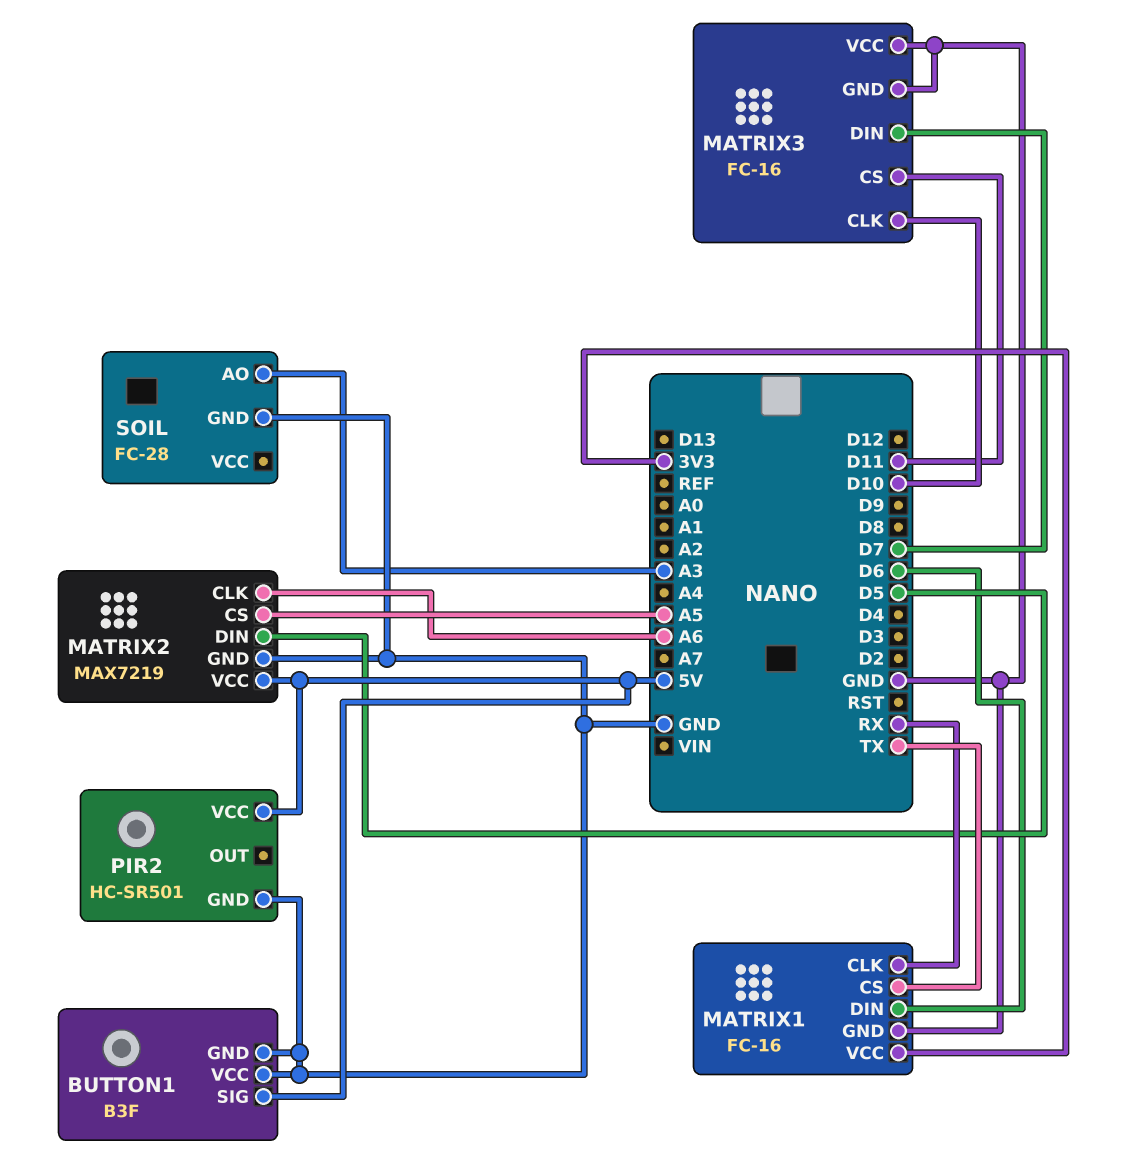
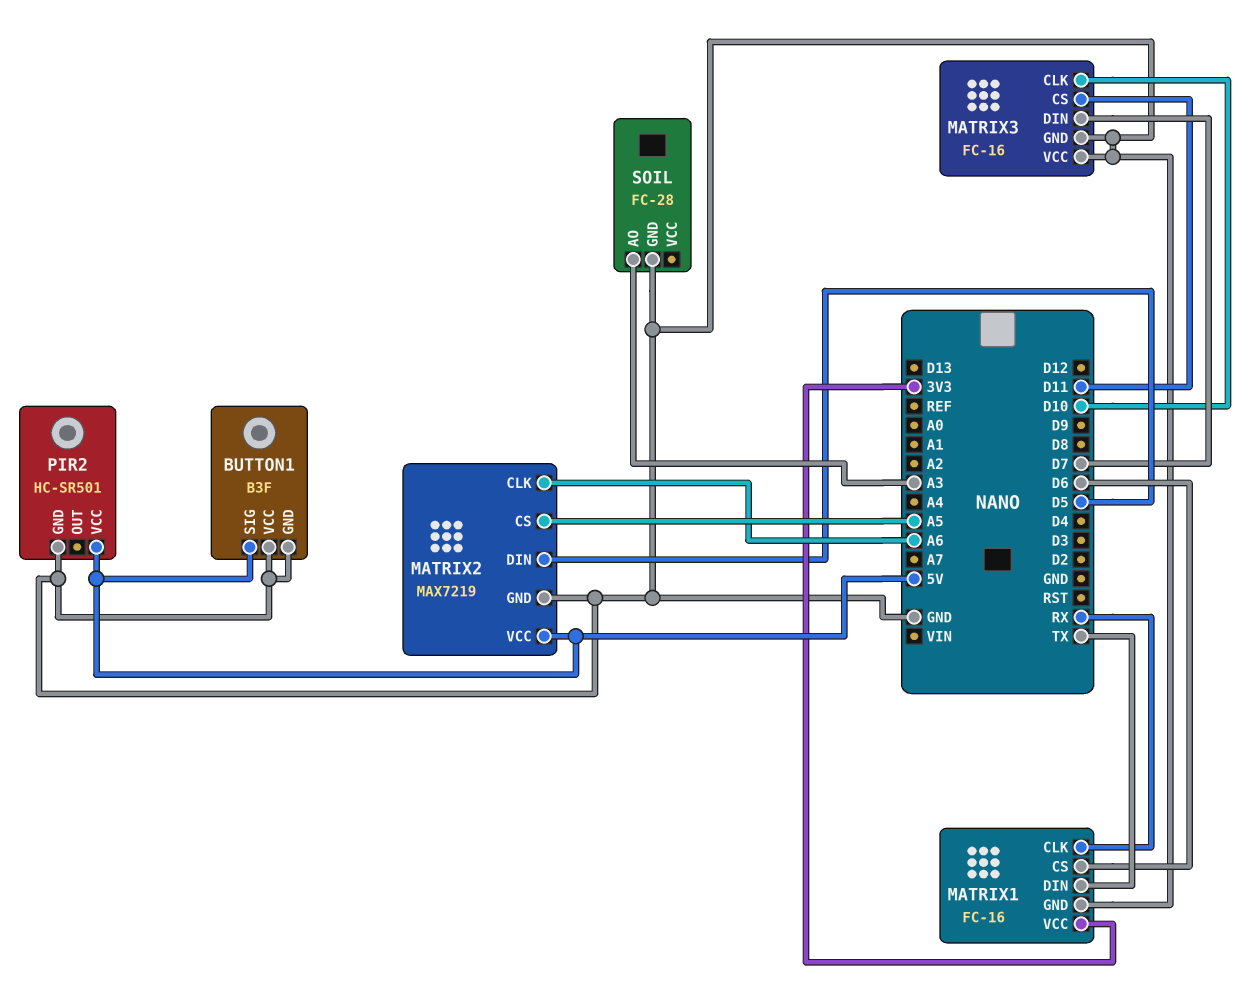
MATRIX1 pin CS: TX -> D6
MATRIX1 pin DIN: D6 -> TX

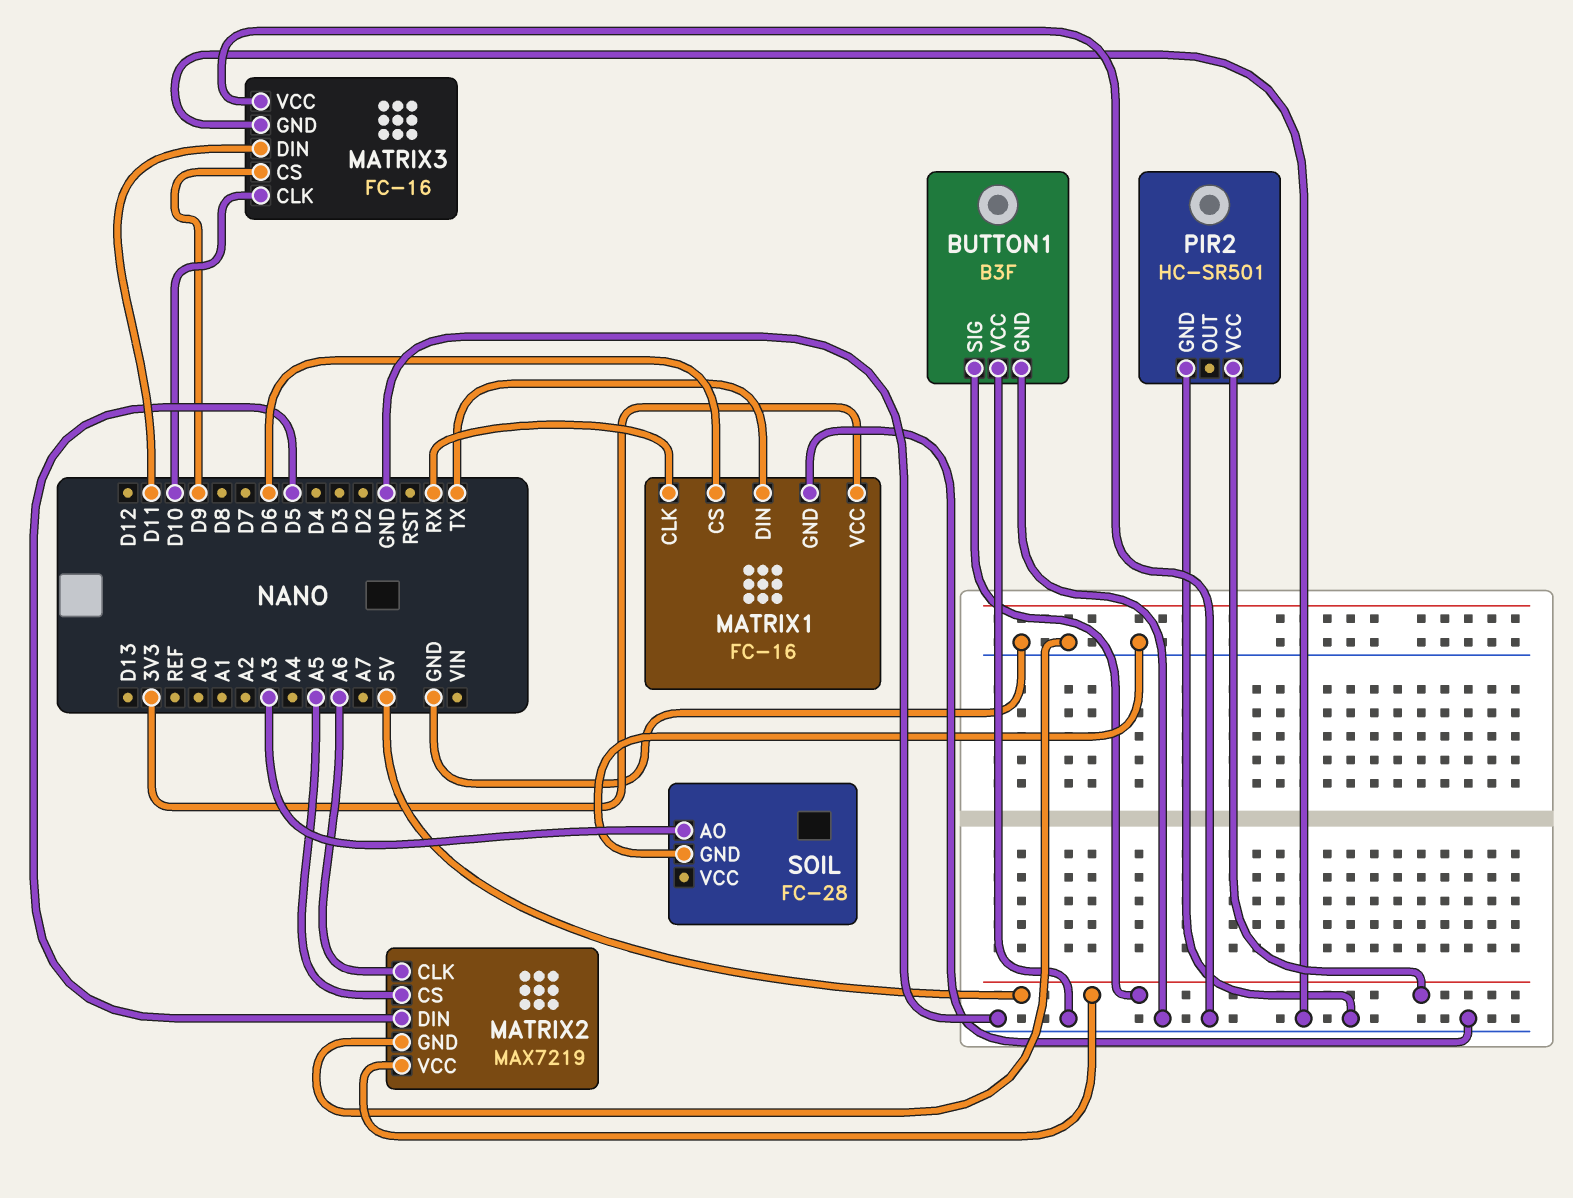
MATRIX3 pin CS: D11 -> D9
MATRIX3 pin DIN: D7 -> D11

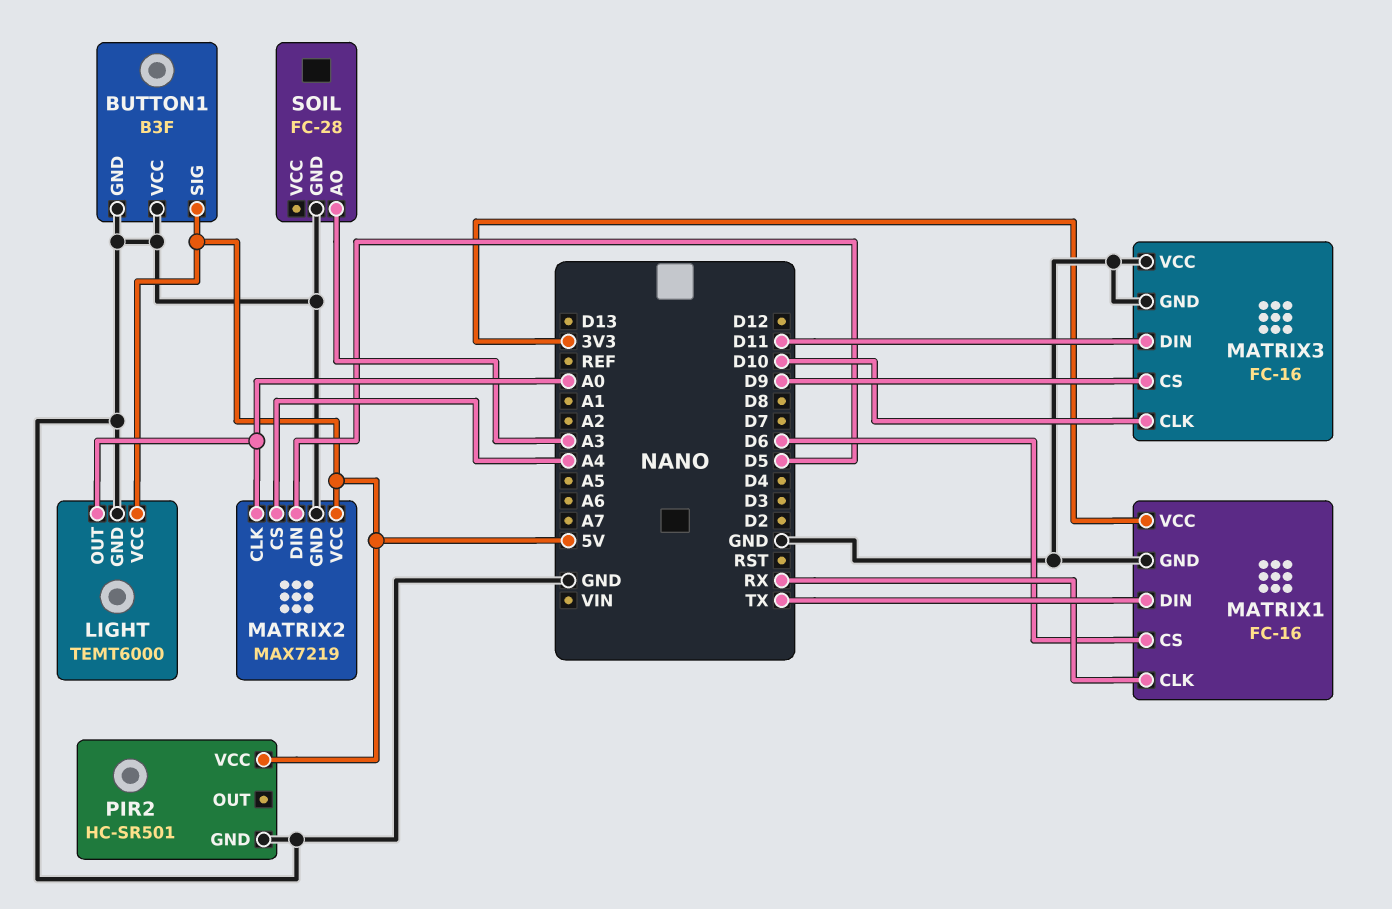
LIGHT: none -> TEMT6000
LIGHT pin GND: none -> GND
LIGHT pin OUT: none -> A0
LIGHT pin VCC: none -> 5V
MATRIX2 pin CLK: A6 -> A0
MATRIX2 pin CS: A5 -> A4

